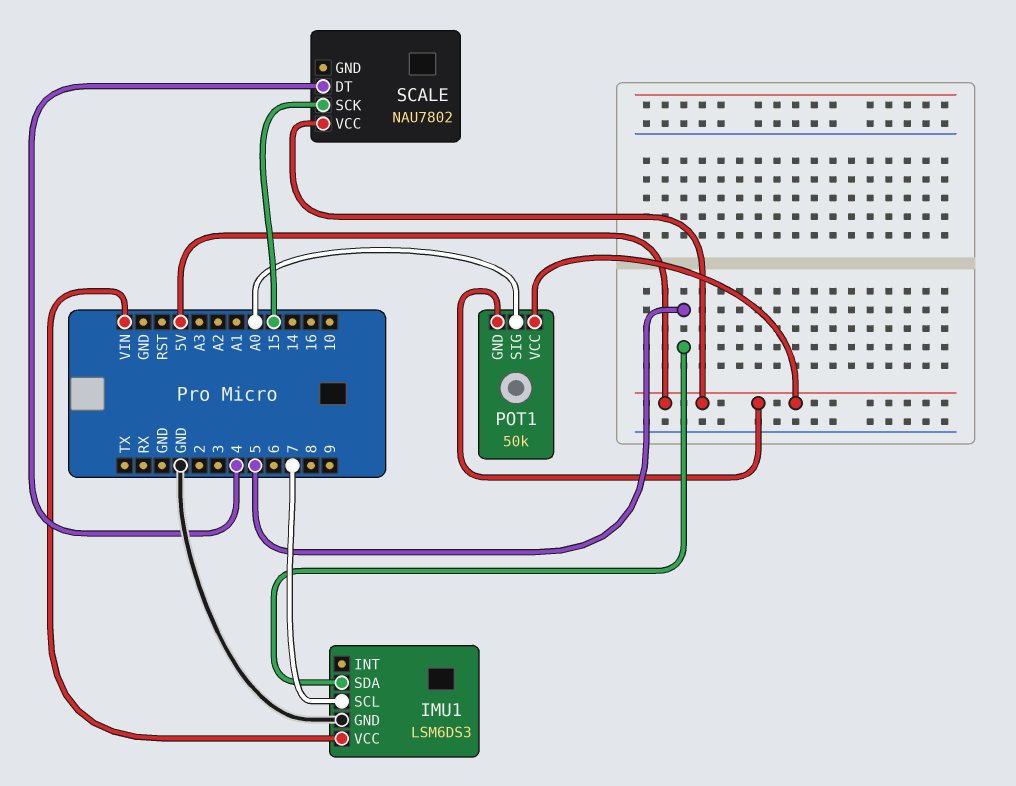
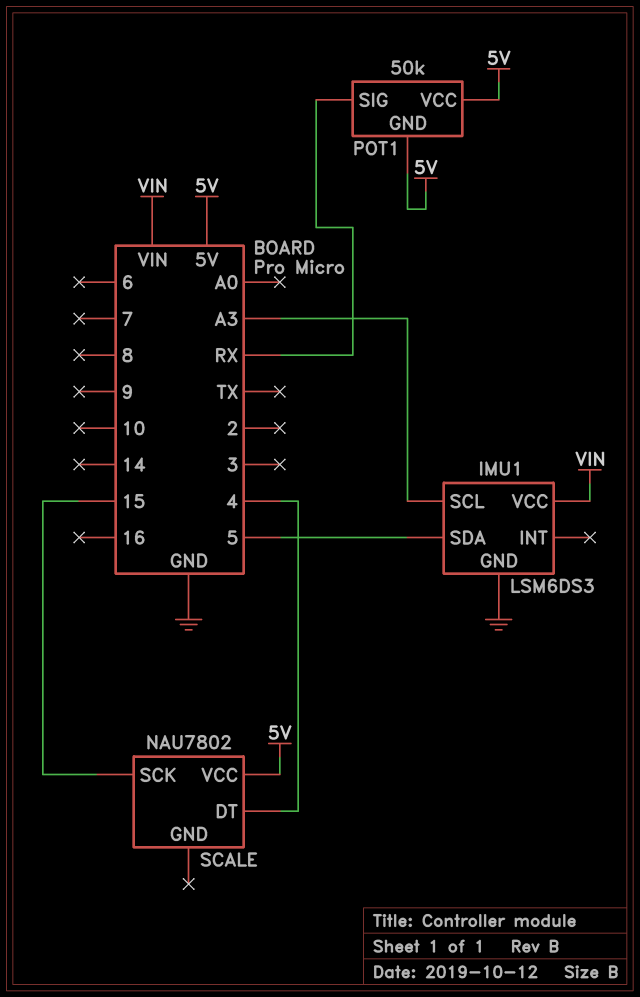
IMU1 pin SCL: 7 -> A3
POT1 pin SIG: A0 -> RX

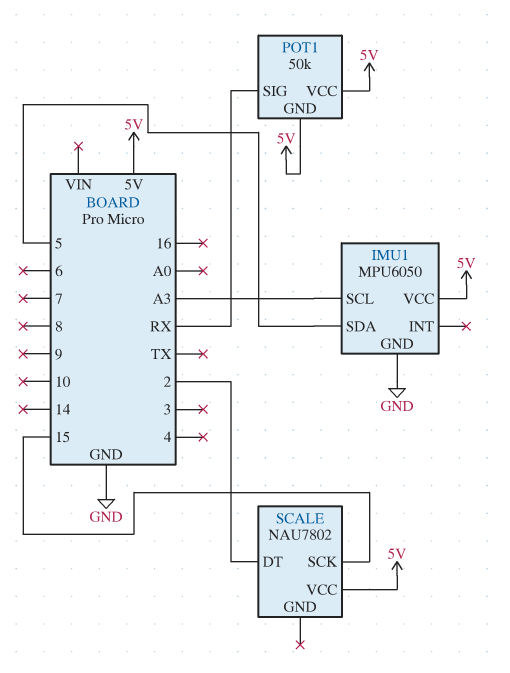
IMU1: LSM6DS3 -> MPU6050
IMU1 pin VCC: VIN -> 5V
SCALE pin DT: 4 -> 2

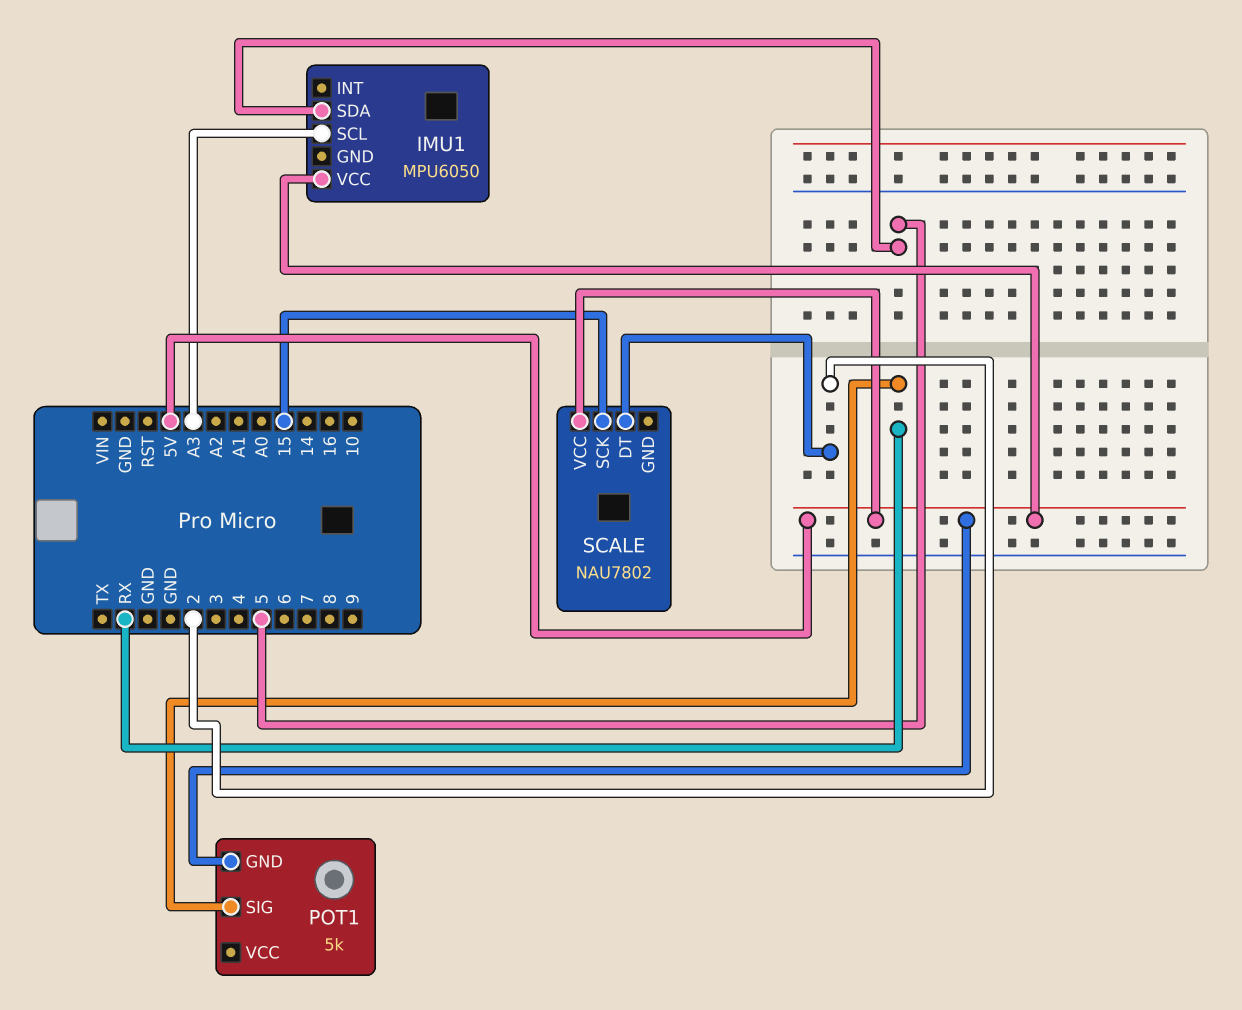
IMU1 pin GND: GND -> none
POT1: 50k -> 5k
POT1 pin VCC: 5V -> none

